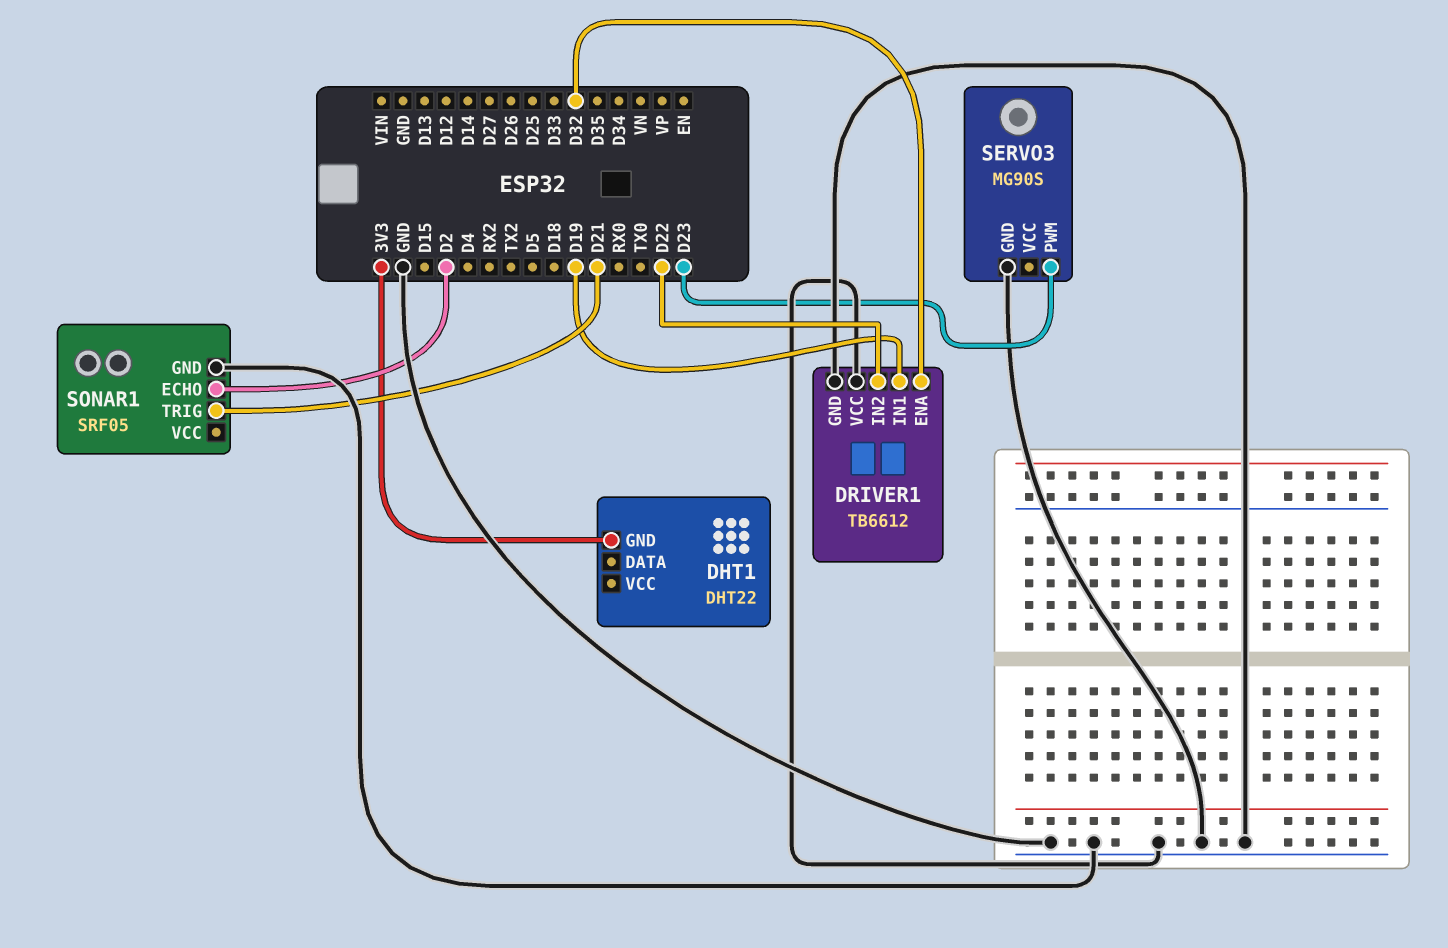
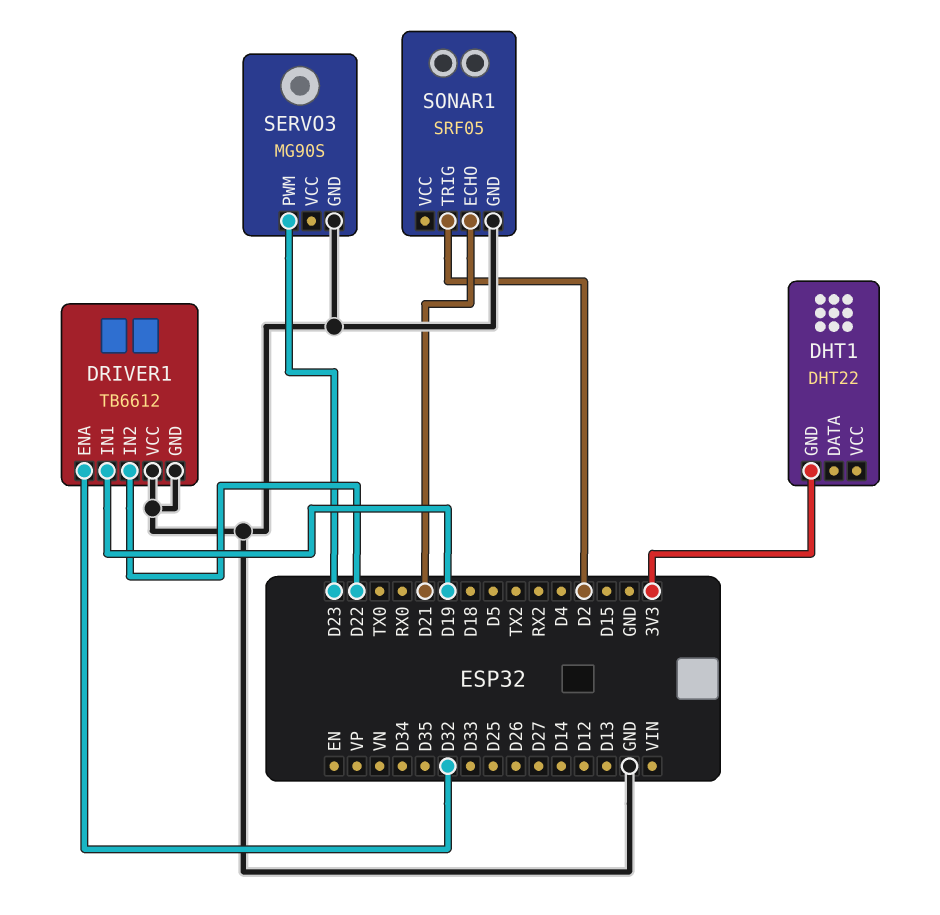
SONAR1 pin ECHO: D2 -> D21
SONAR1 pin TRIG: D21 -> D2

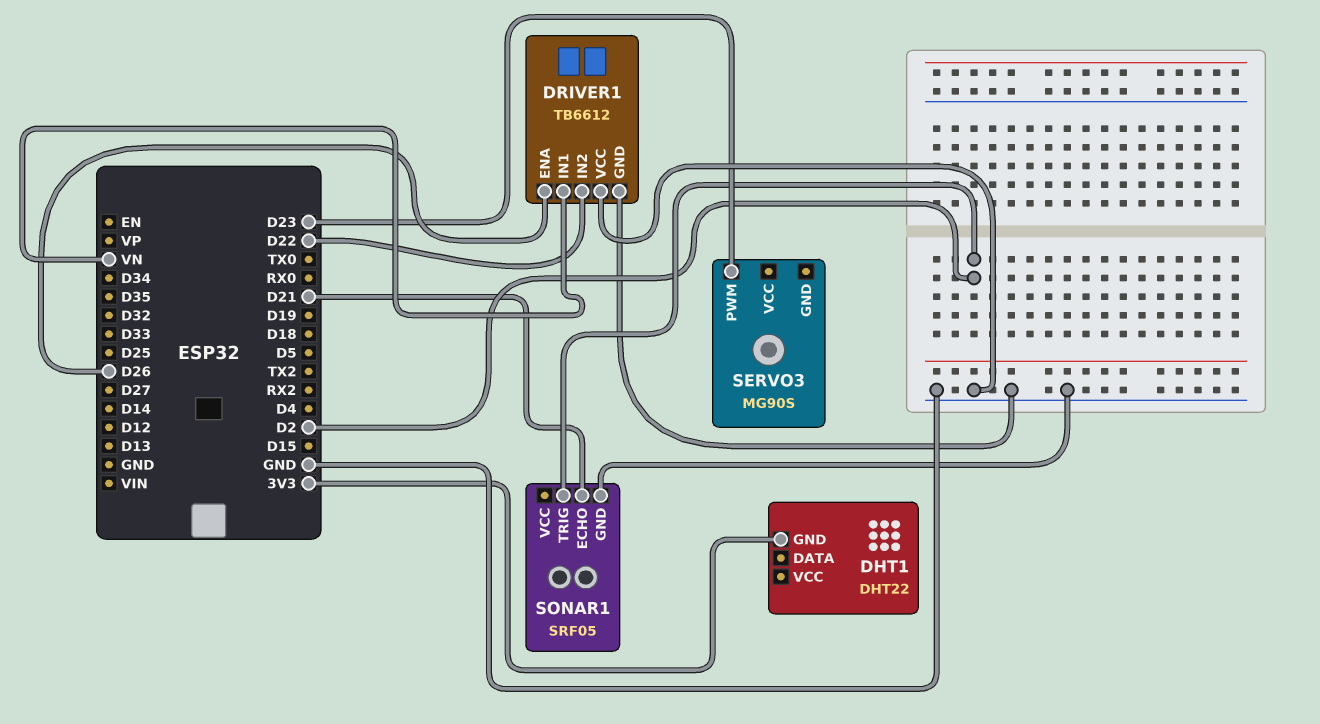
DRIVER1 pin ENA: D32 -> D26
DRIVER1 pin IN1: D19 -> VN
SERVO3 pin GND: GND -> none

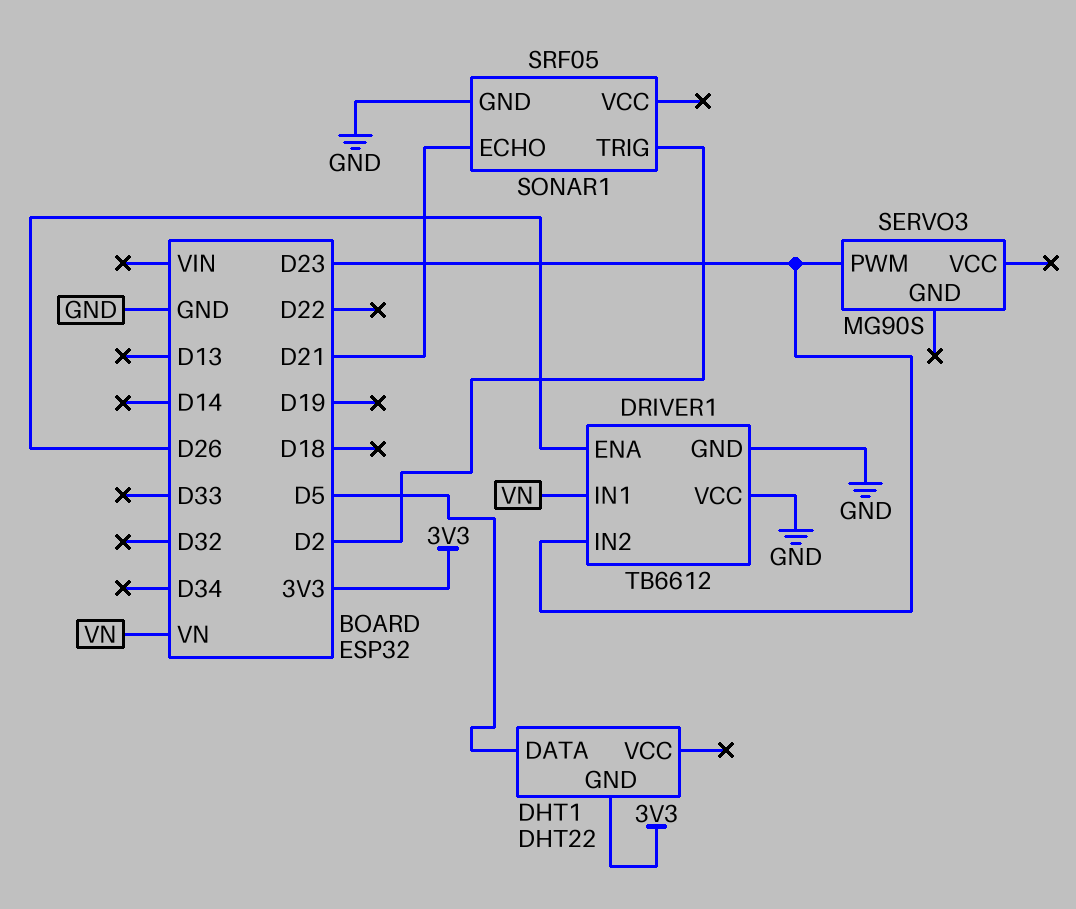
DHT1 pin DATA: none -> D5
DRIVER1 pin IN2: D22 -> D23

